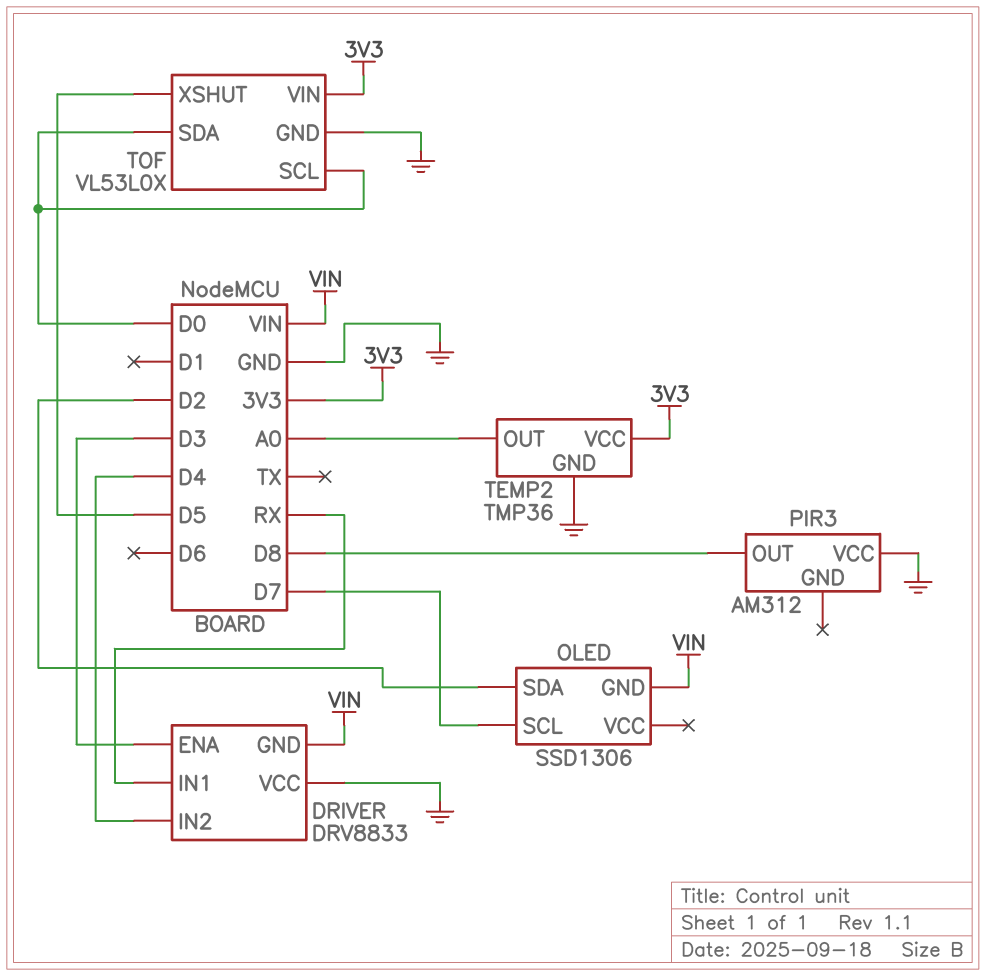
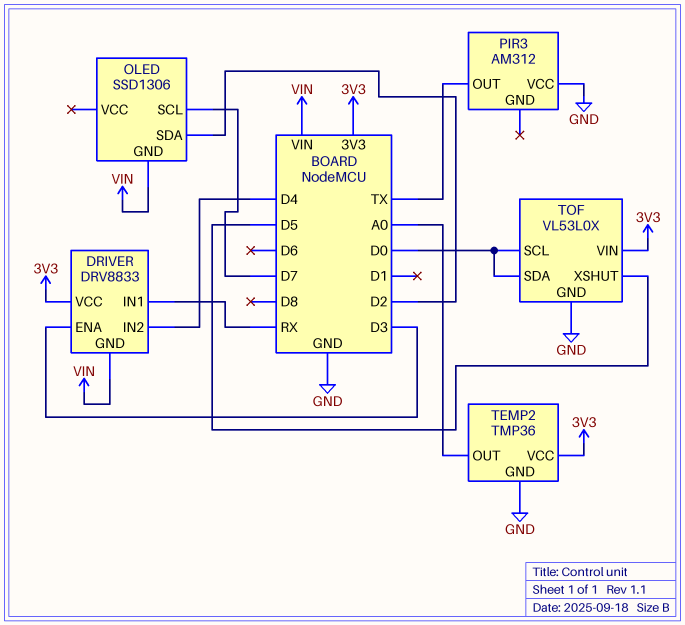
DRIVER pin VCC: GND -> 3V3
PIR3 pin OUT: D8 -> TX

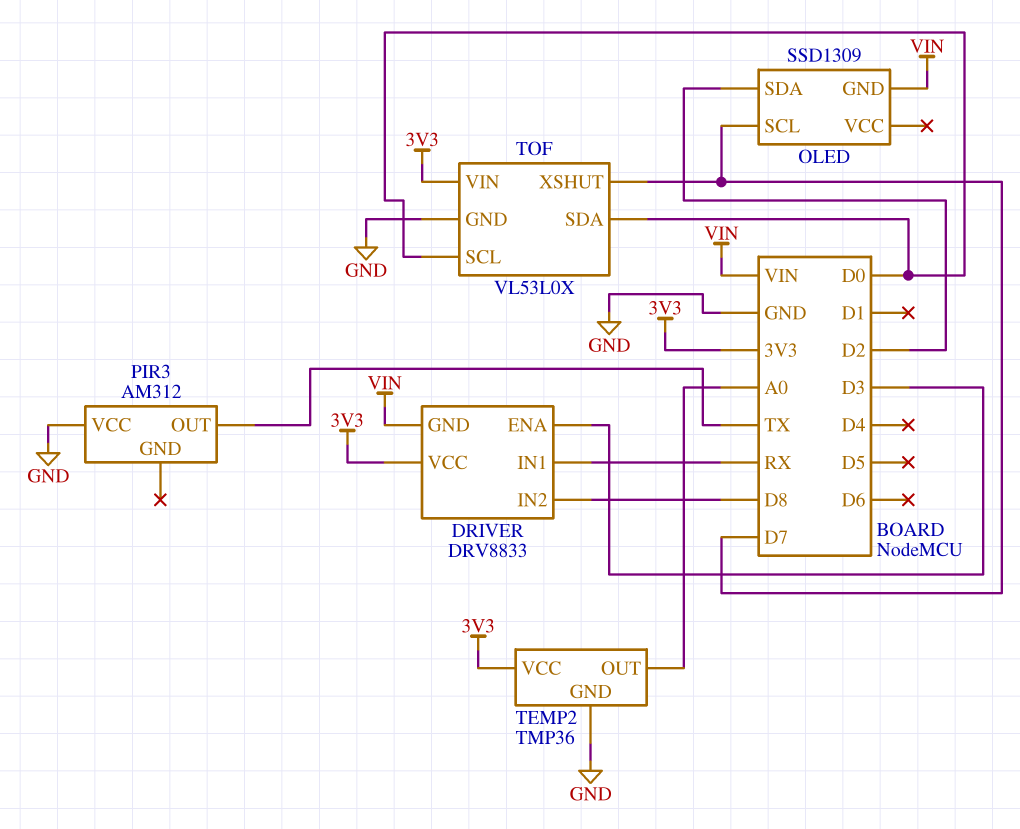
DRIVER pin IN2: D4 -> D8
OLED: SSD1306 -> SSD1309
TOF pin XSHUT: D5 -> D7

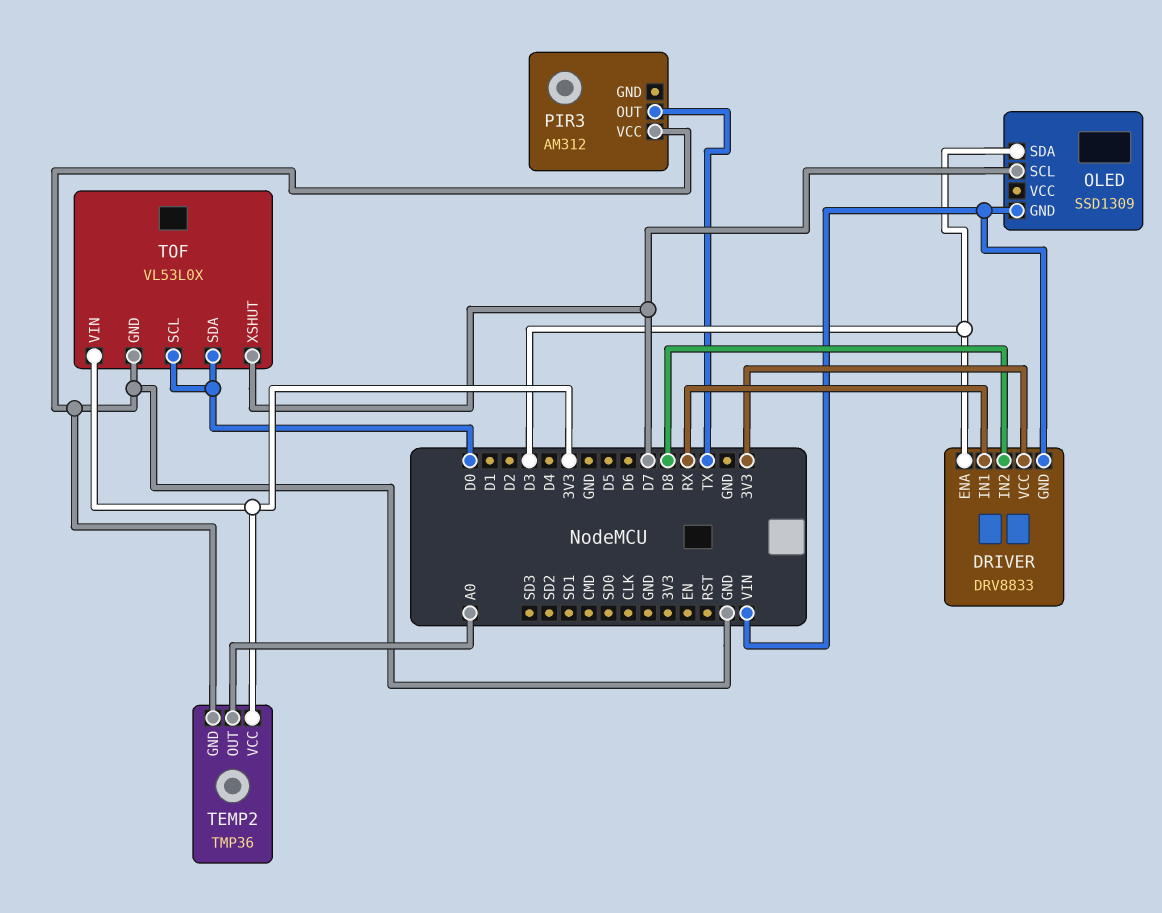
OLED pin SDA: D2 -> D3

